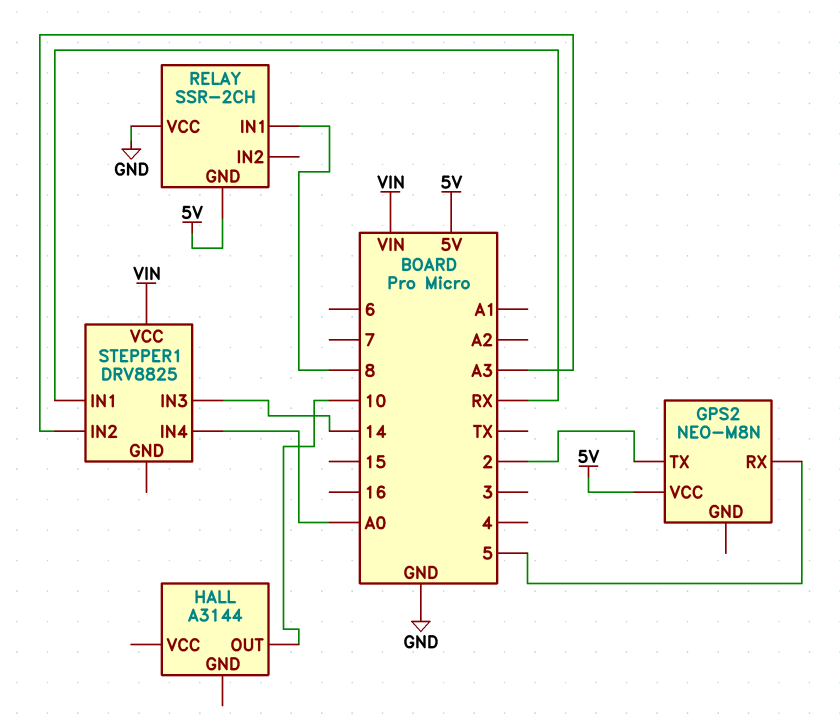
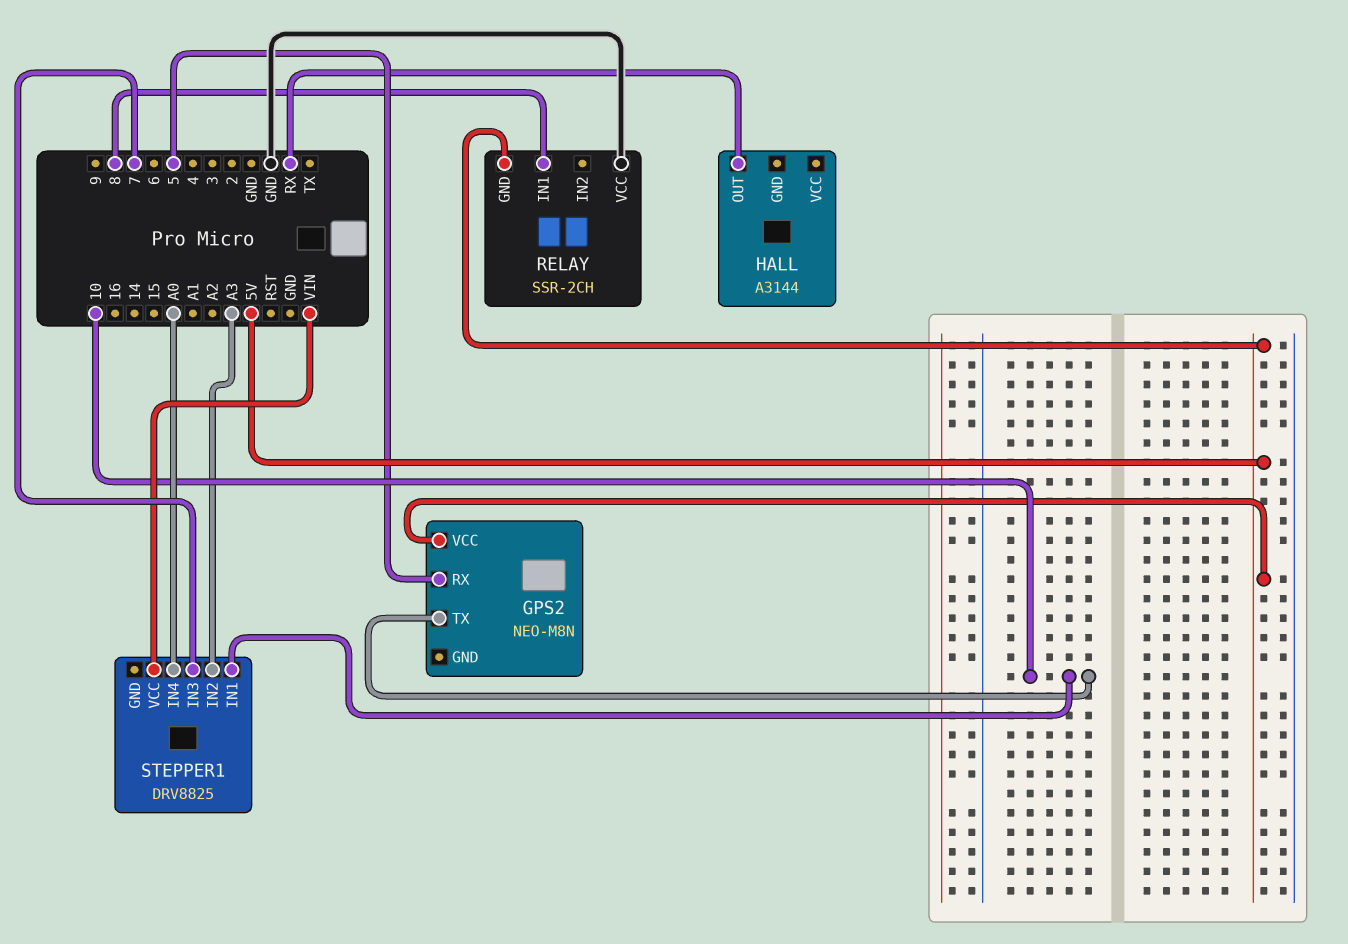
GPS2 pin TX: 2 -> 10
HALL pin OUT: 10 -> RX
STEPPER1 pin IN1: RX -> 10
STEPPER1 pin IN3: 14 -> 7

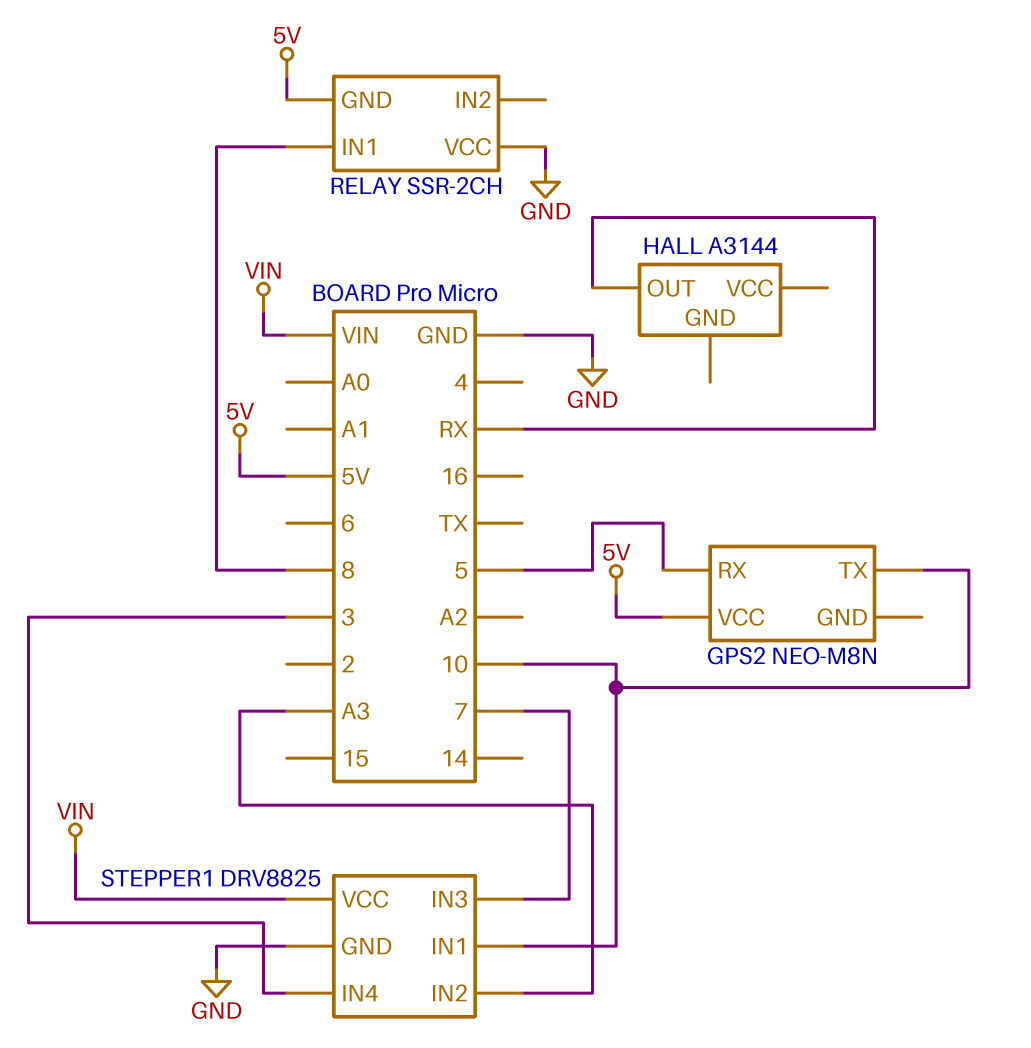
STEPPER1 pin GND: none -> GND
STEPPER1 pin IN4: A0 -> 3

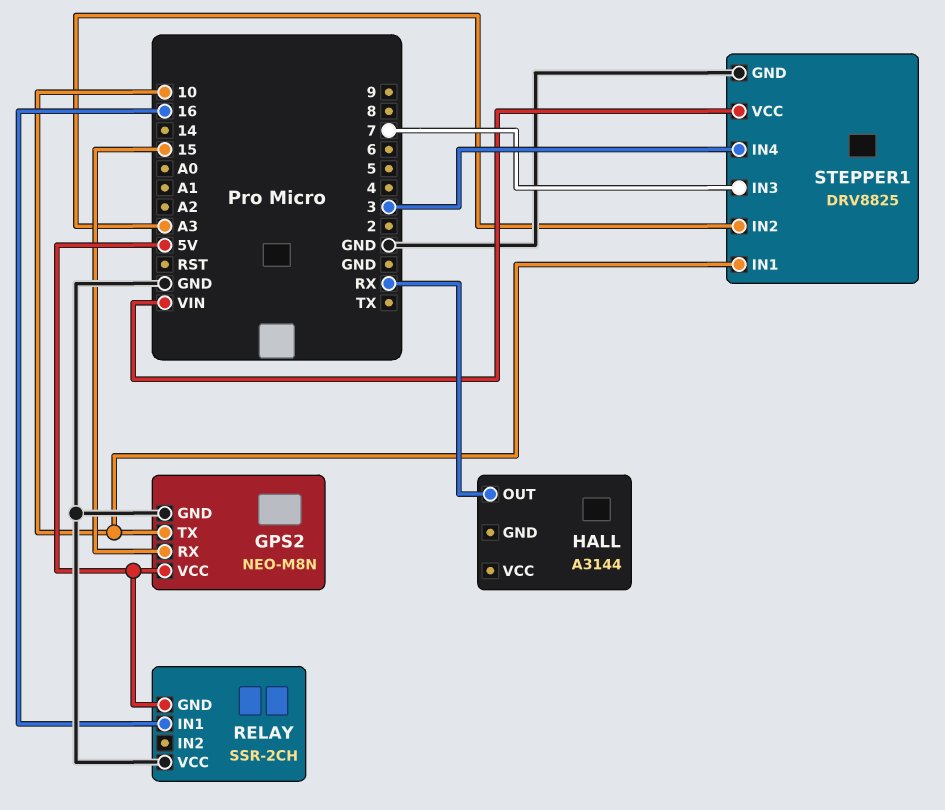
GPS2 pin GND: none -> GND
GPS2 pin RX: 5 -> 15
RELAY pin IN1: 8 -> 16

